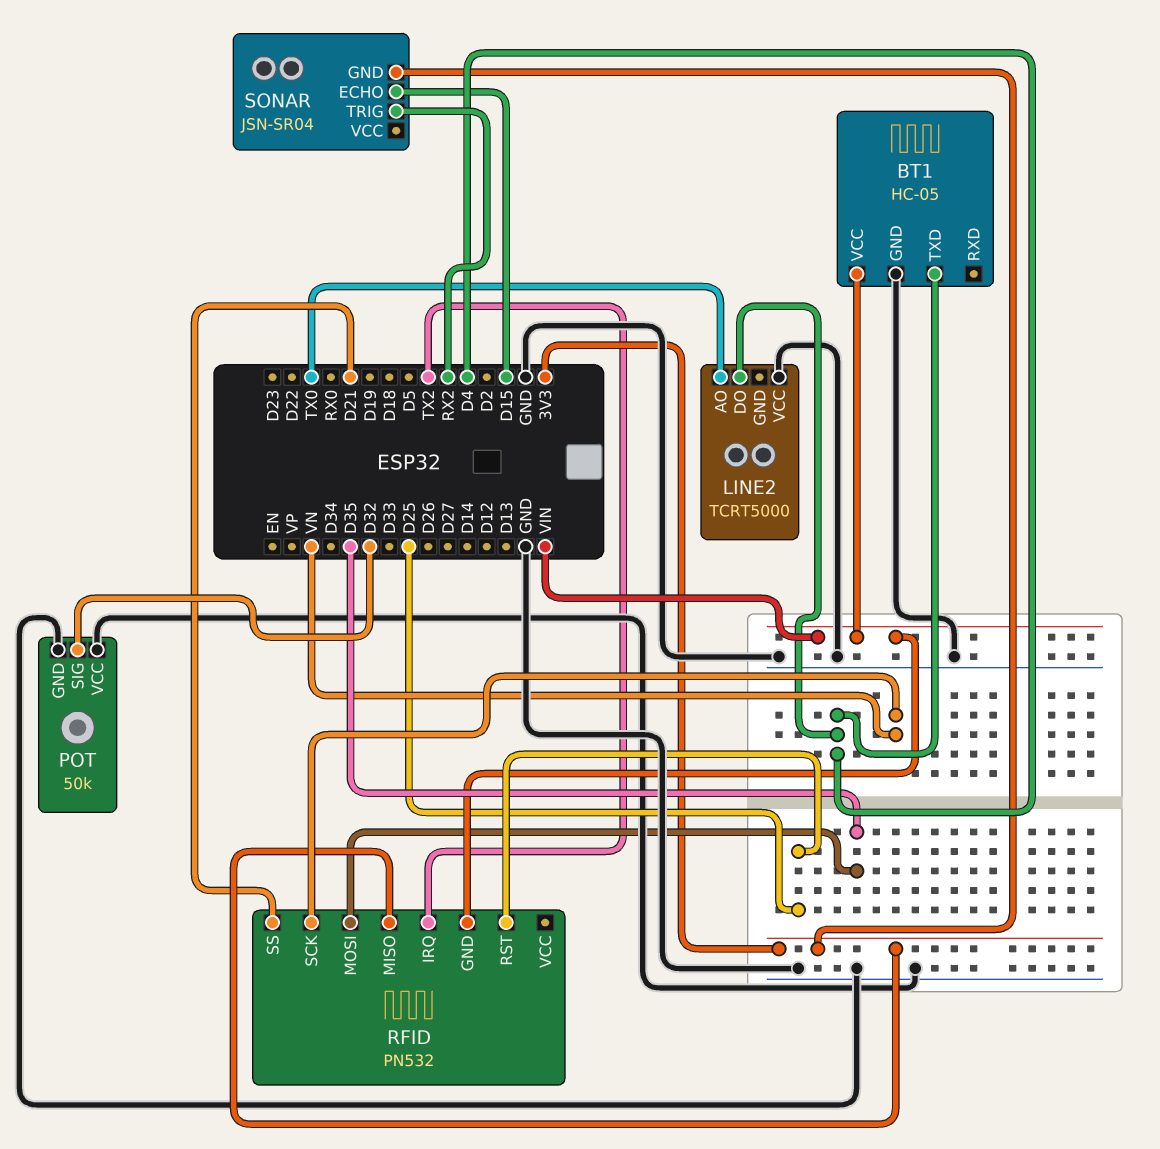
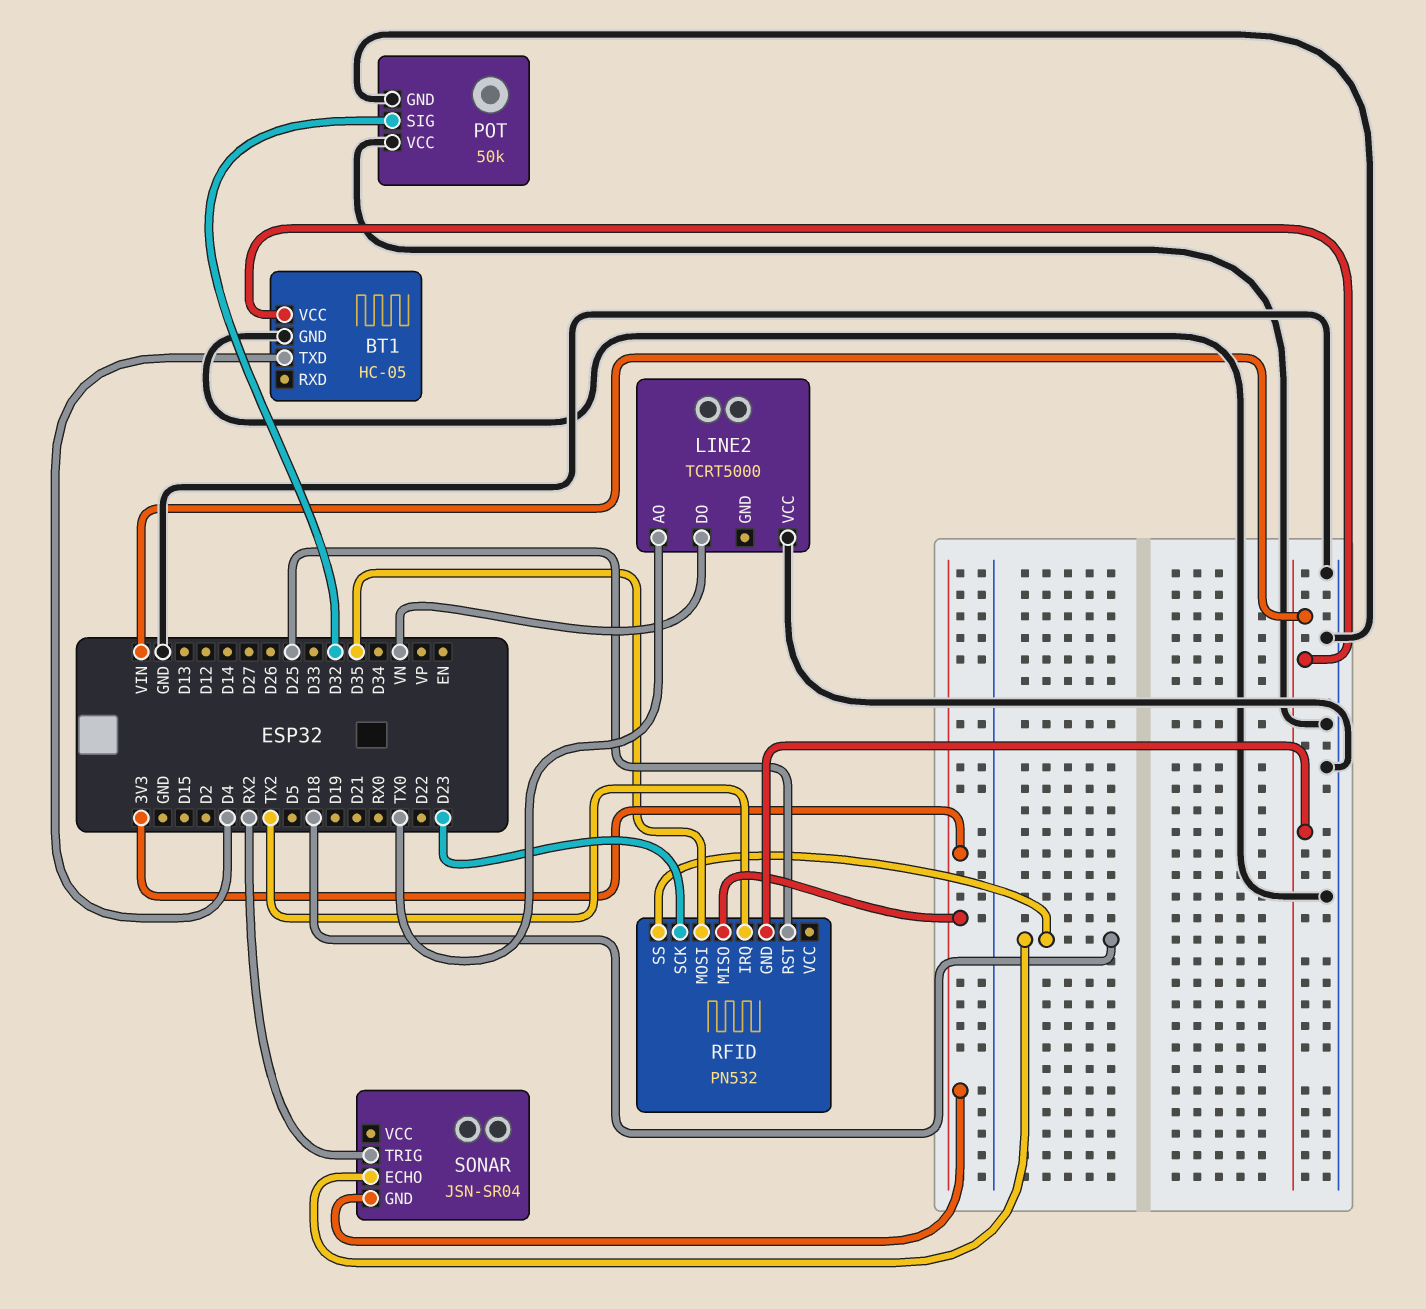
LINE2 pin DO: D4 -> VN
RFID pin SCK: VN -> D23
RFID pin SS: D21 -> D18
SONAR pin ECHO: D15 -> D18

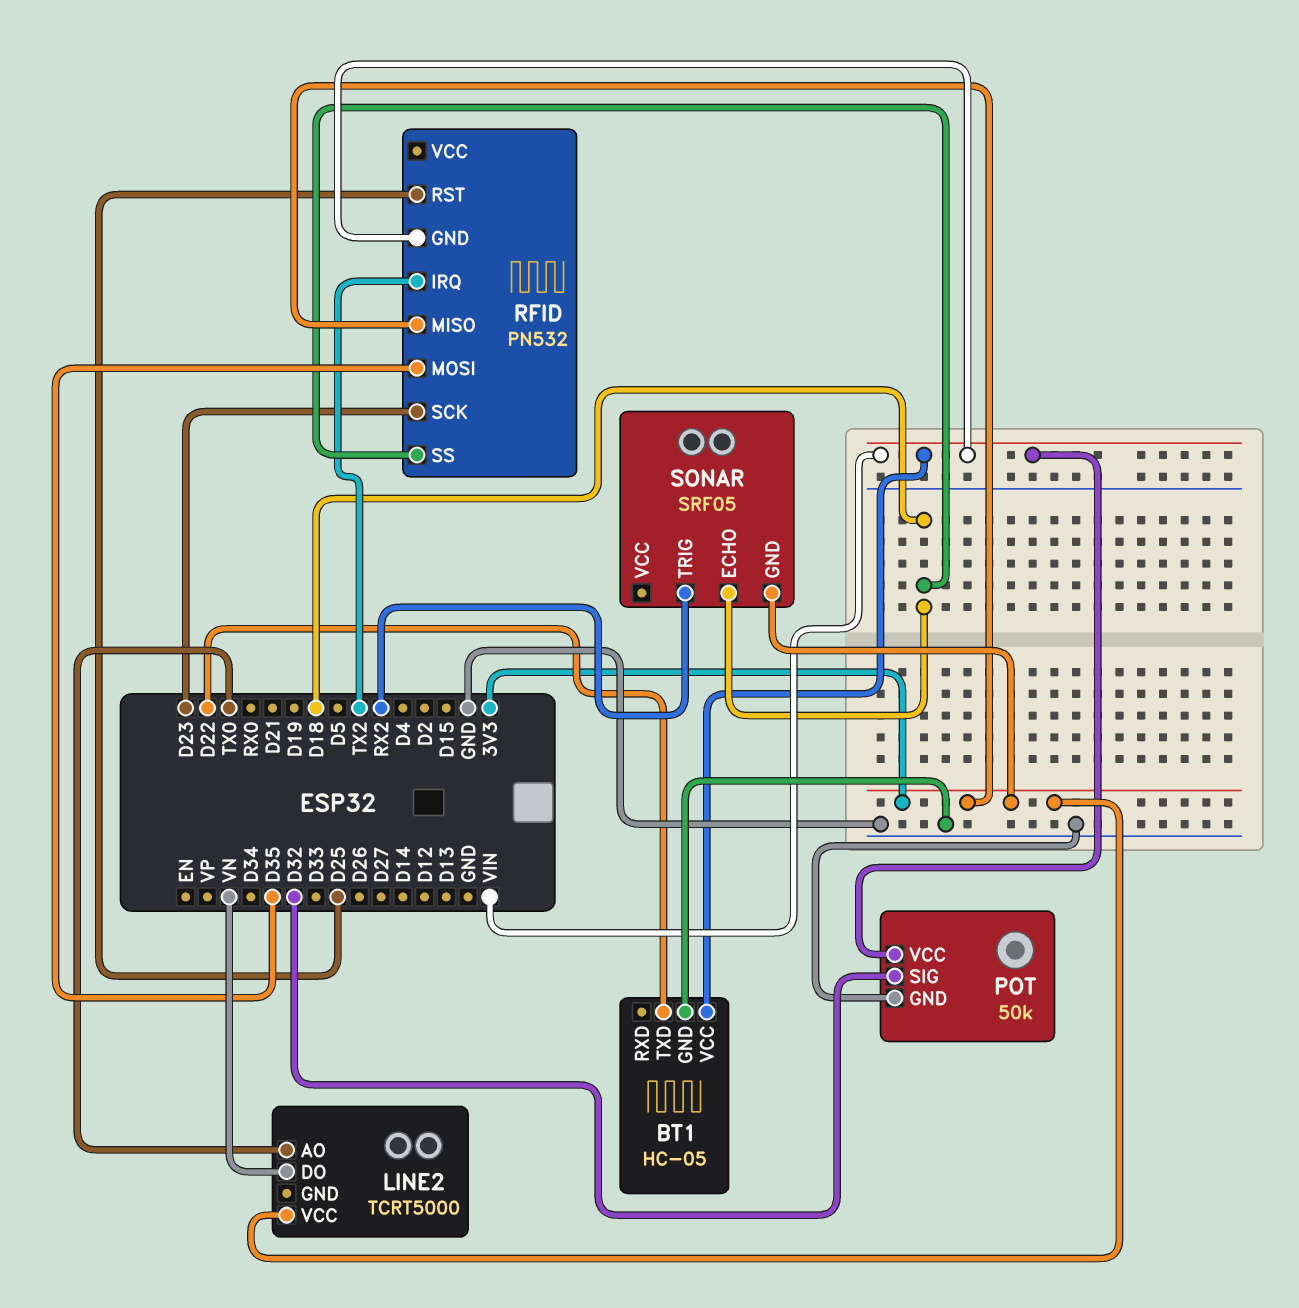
BT1 pin TXD: D4 -> D22
LINE2 pin VCC: GND -> 3V3
POT pin VCC: GND -> VIN
SONAR: JSN-SR04 -> SRF05

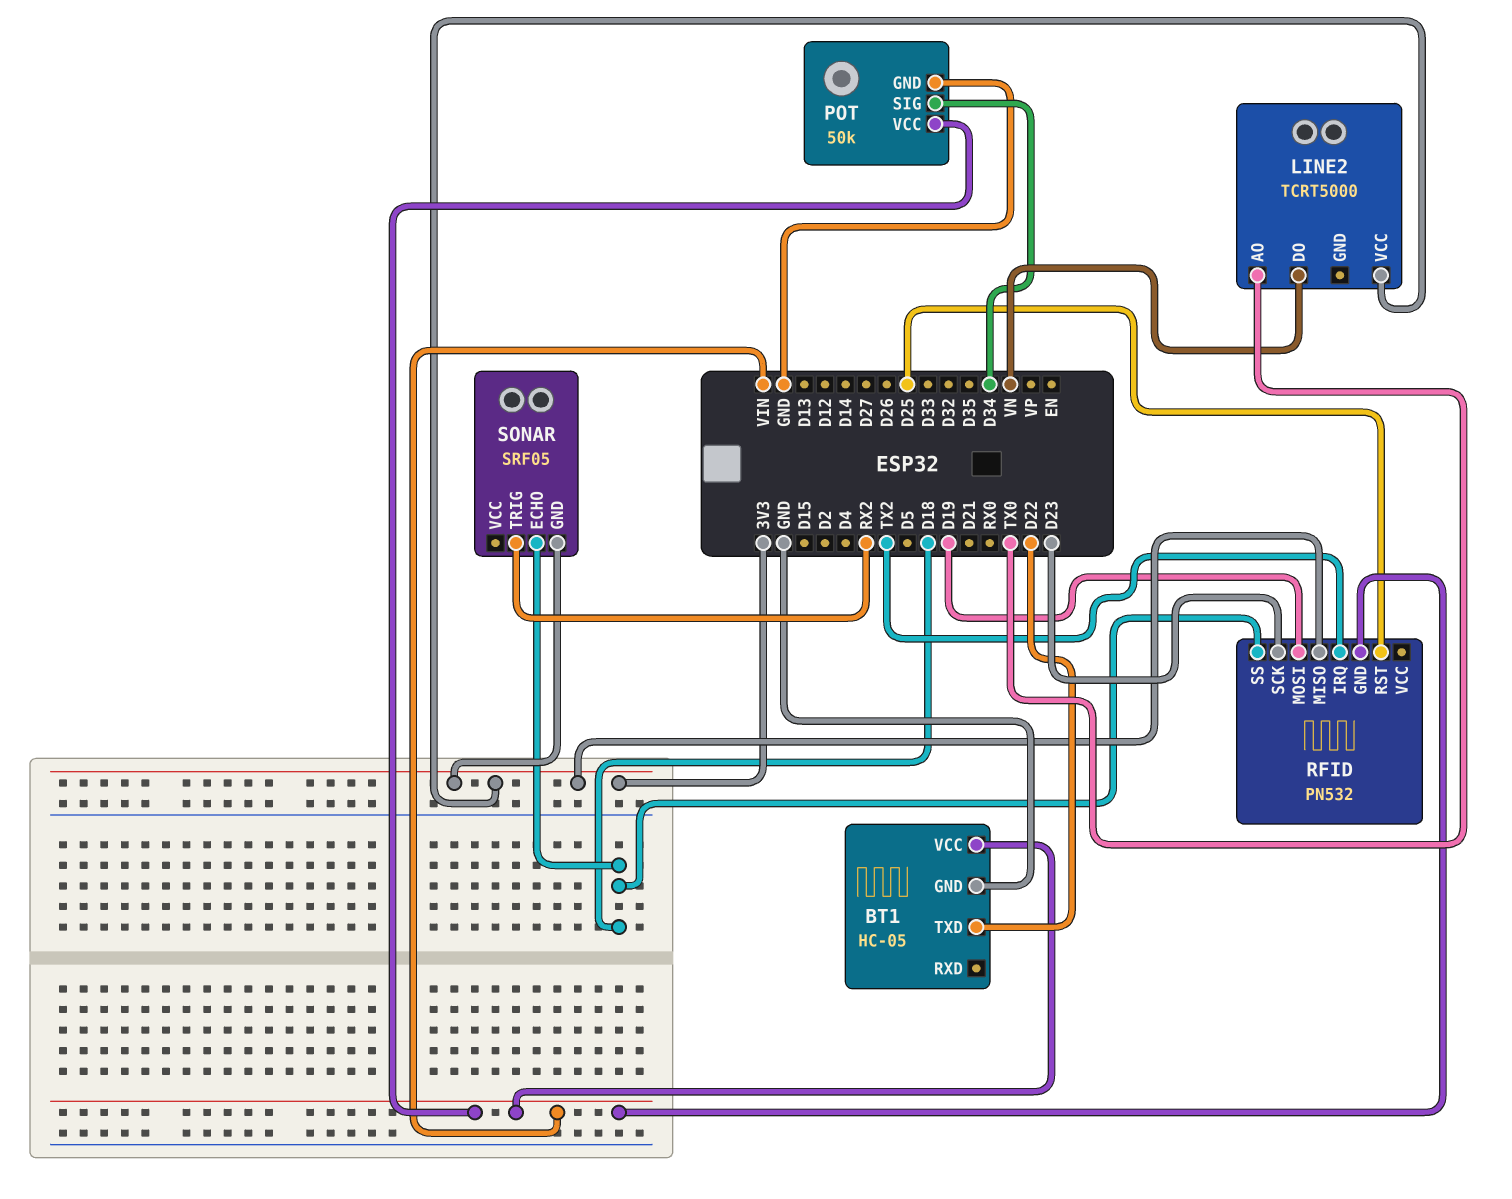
POT pin SIG: D32 -> D34
RFID pin MOSI: D35 -> D19

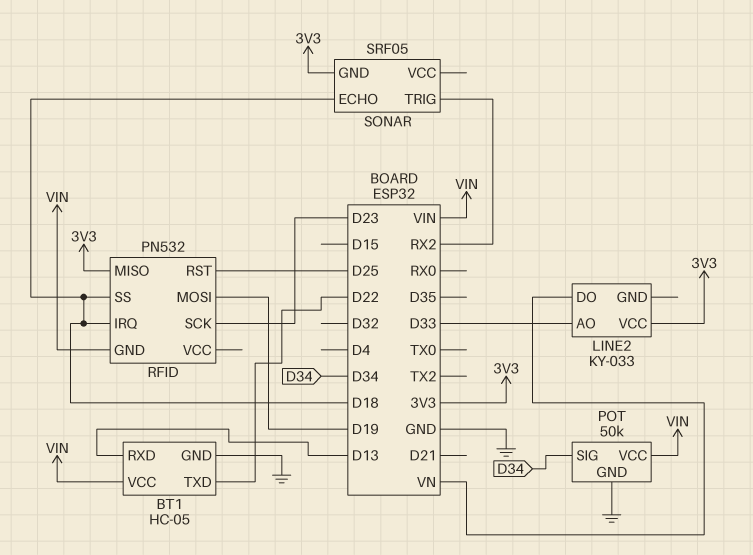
BT1 pin RXD: none -> D13
LINE2: TCRT5000 -> KY-033
LINE2 pin AO: TX0 -> D33
RFID pin IRQ: TX2 -> D18

